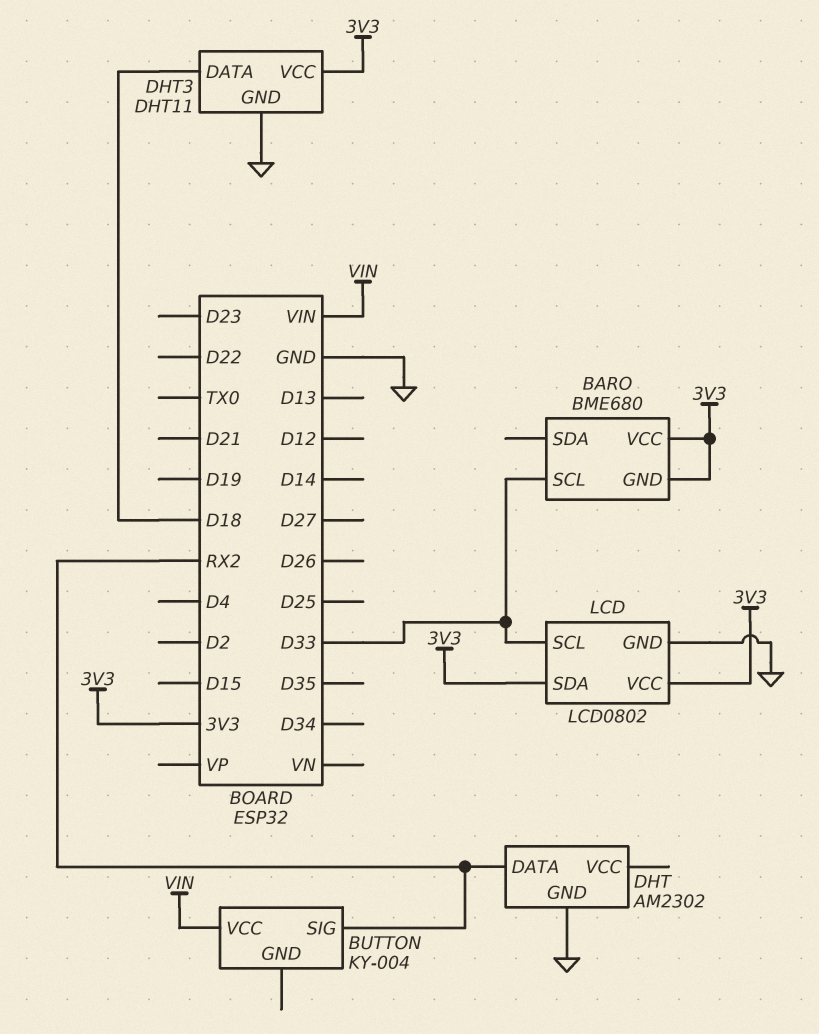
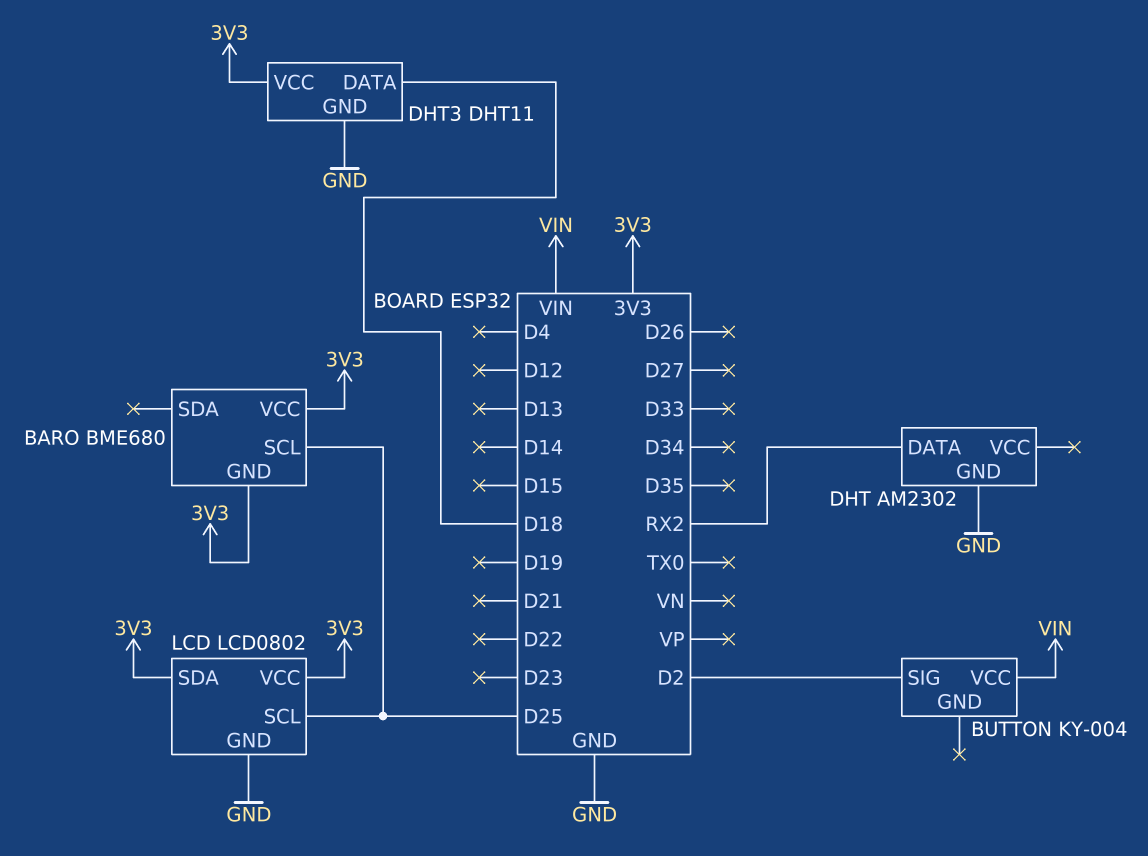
BARO pin SCL: D33 -> D25
BUTTON pin SIG: RX2 -> D2
LCD pin SCL: D33 -> D25

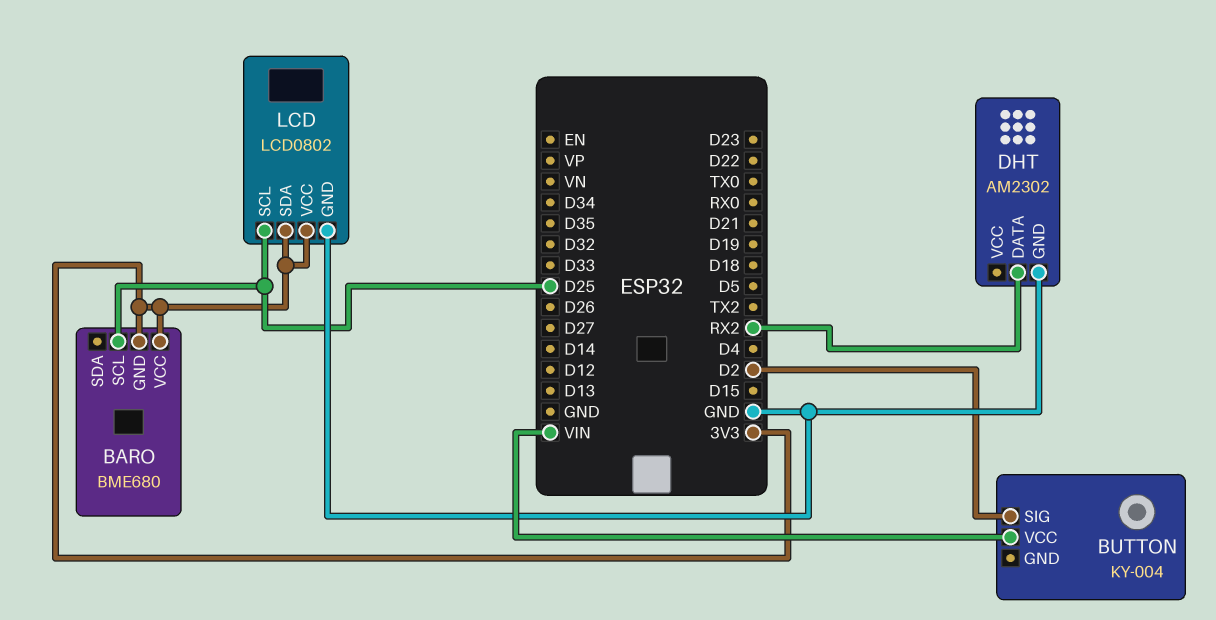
DHT3: DHT11 -> none
DHT3 pin DATA: D18 -> none
DHT3 pin GND: GND -> none
DHT3 pin VCC: 3V3 -> none

